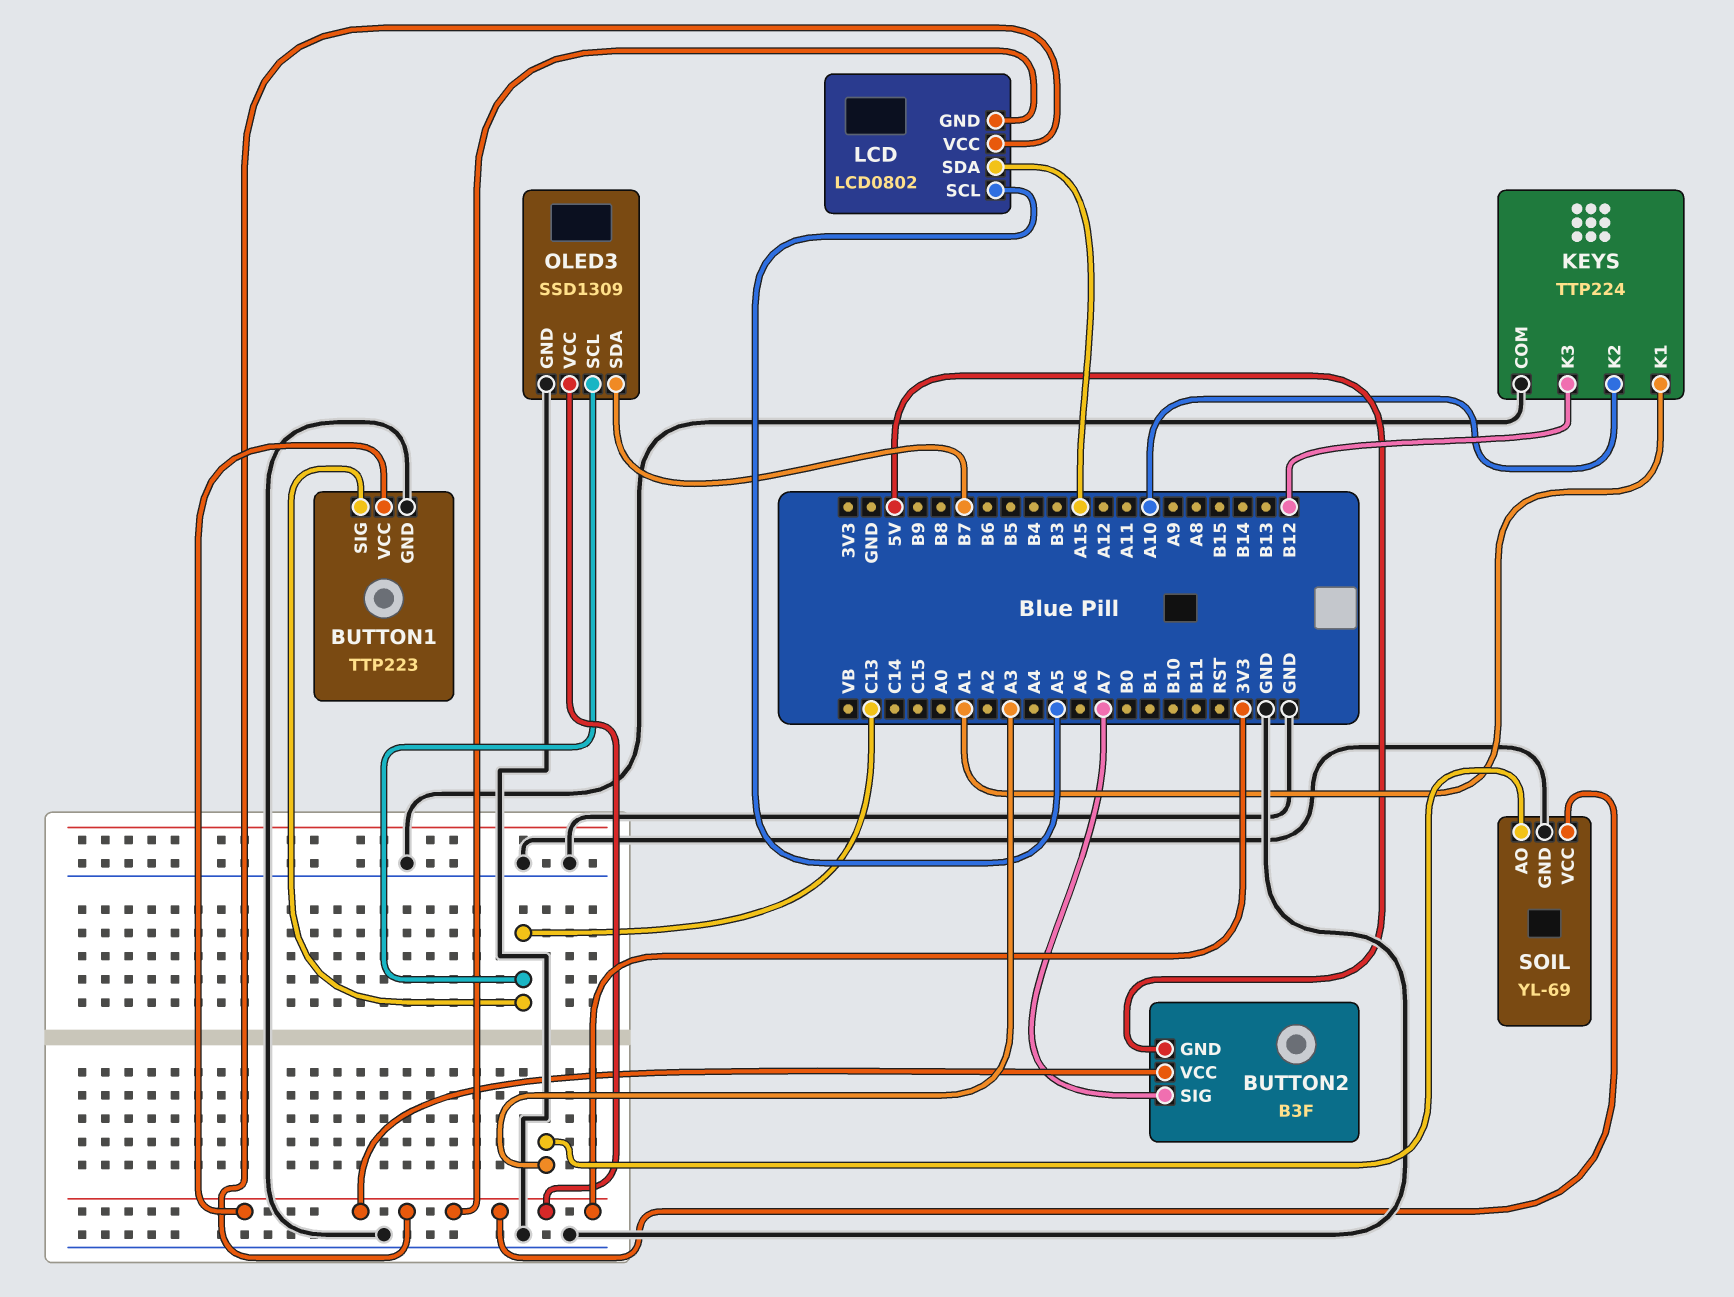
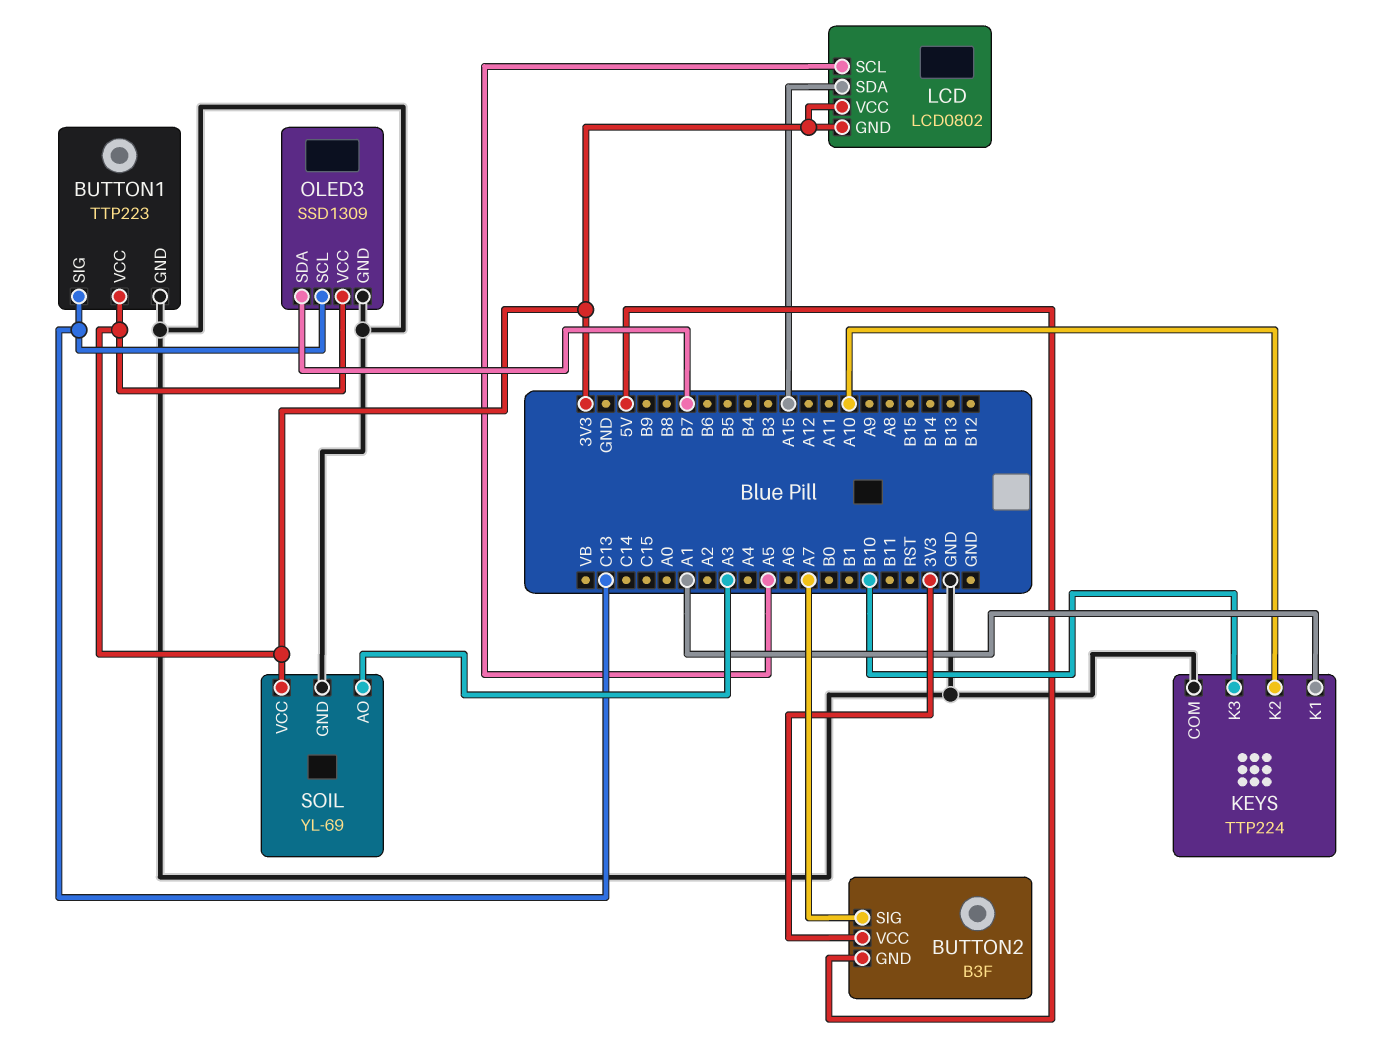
KEYS pin K3: B12 -> B10

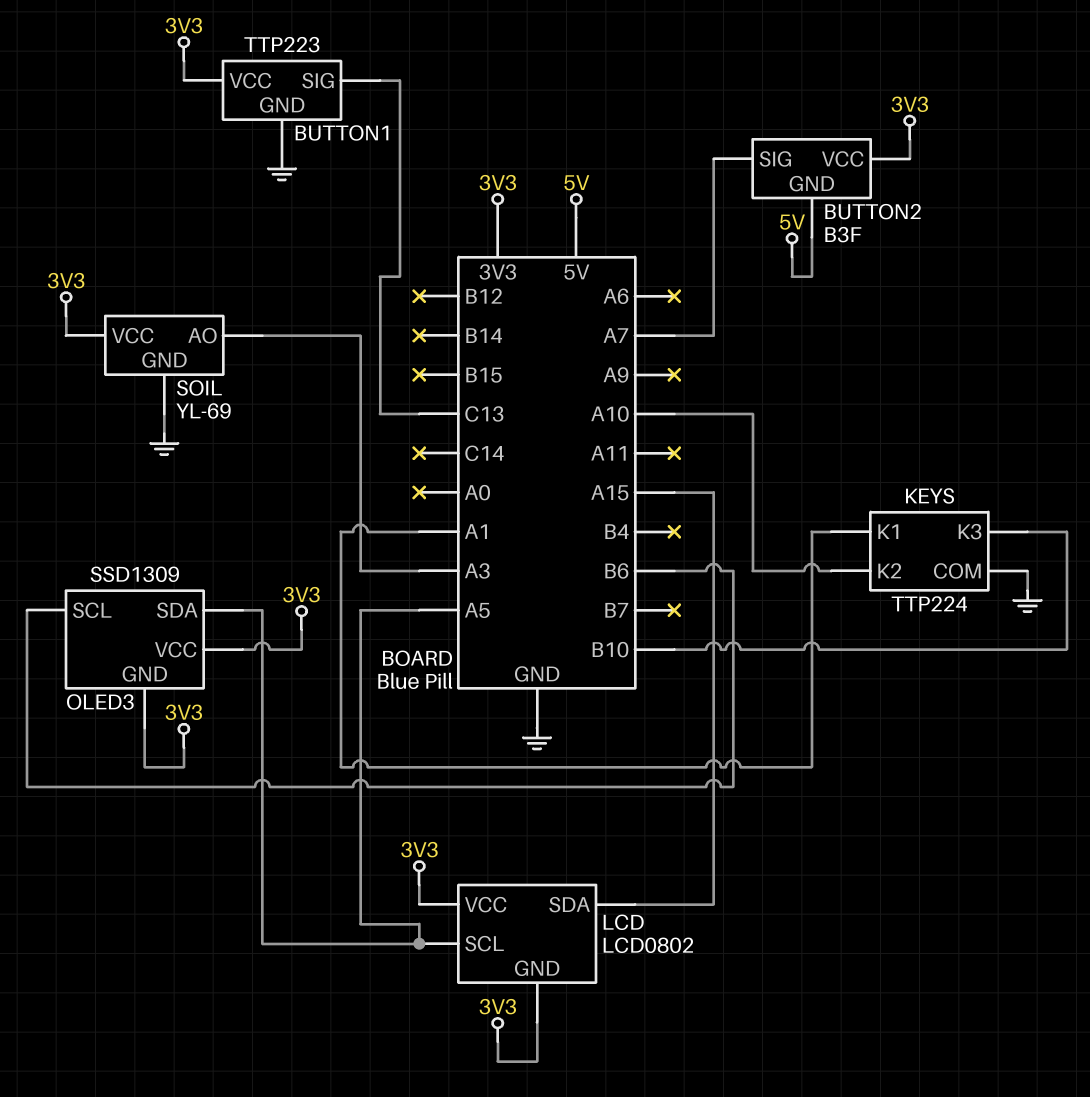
OLED3 pin GND: GND -> 3V3
OLED3 pin SCL: C13 -> B6
OLED3 pin SDA: B7 -> A5

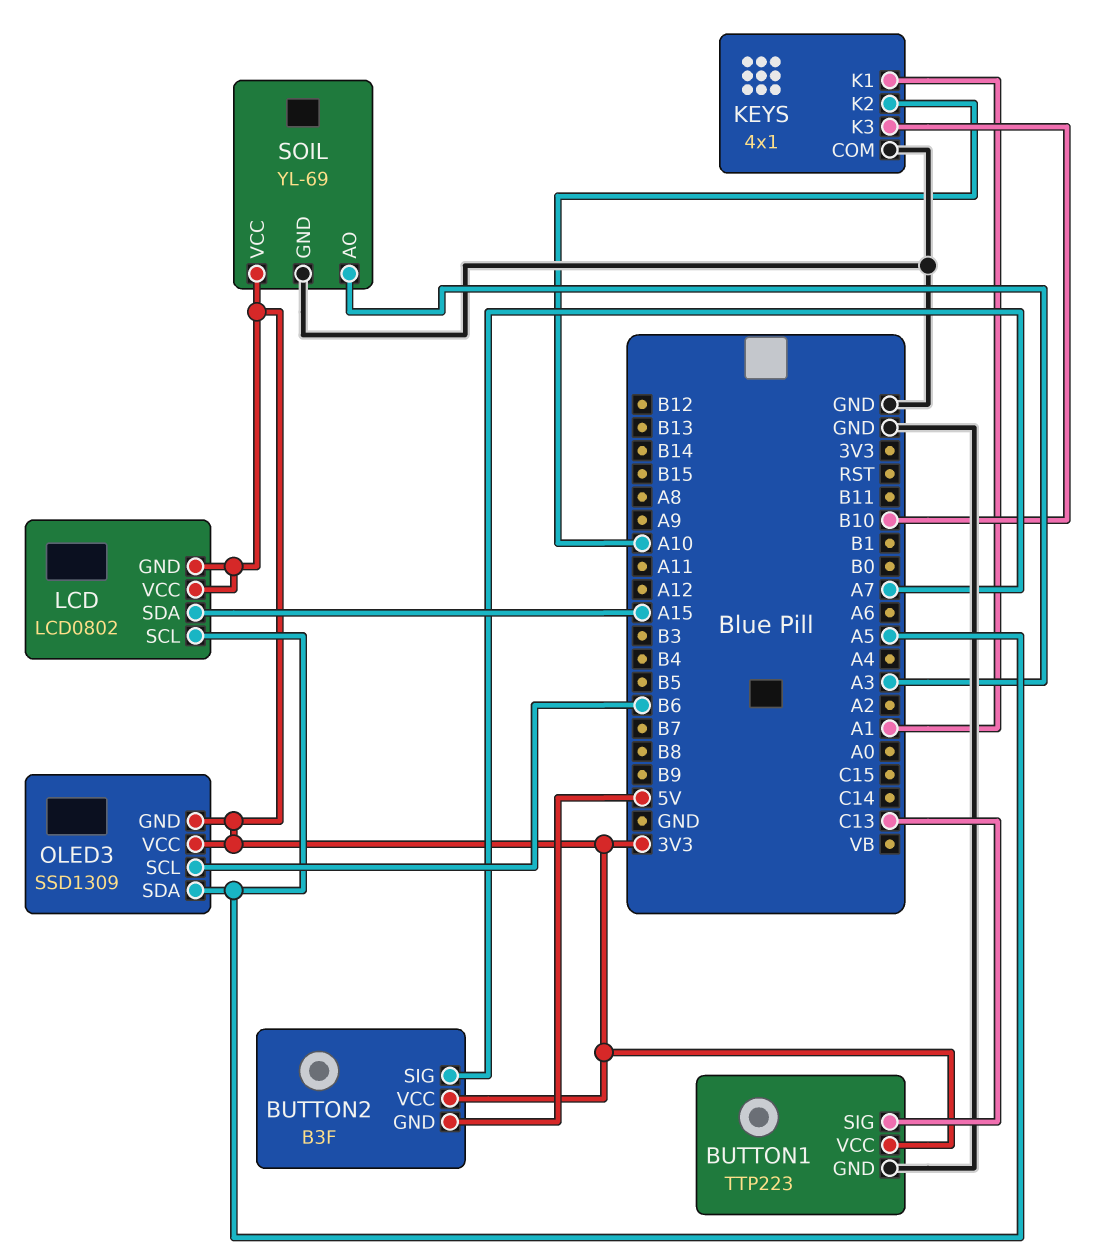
KEYS: TTP224 -> 4x1

